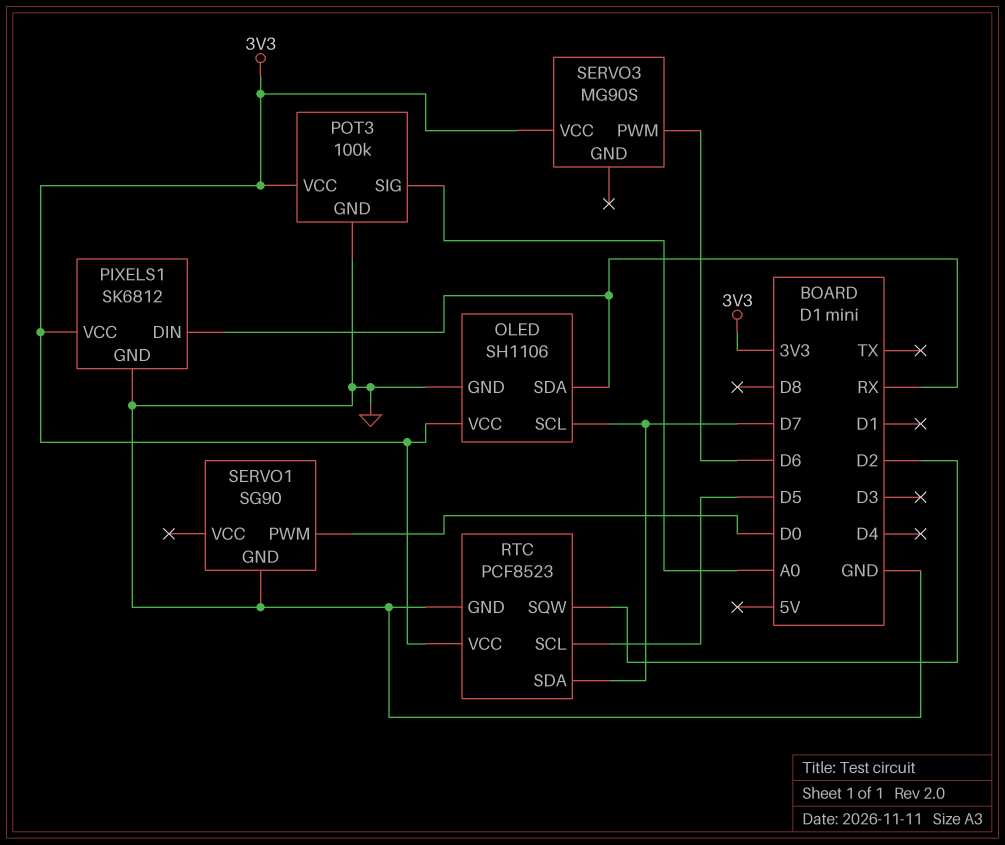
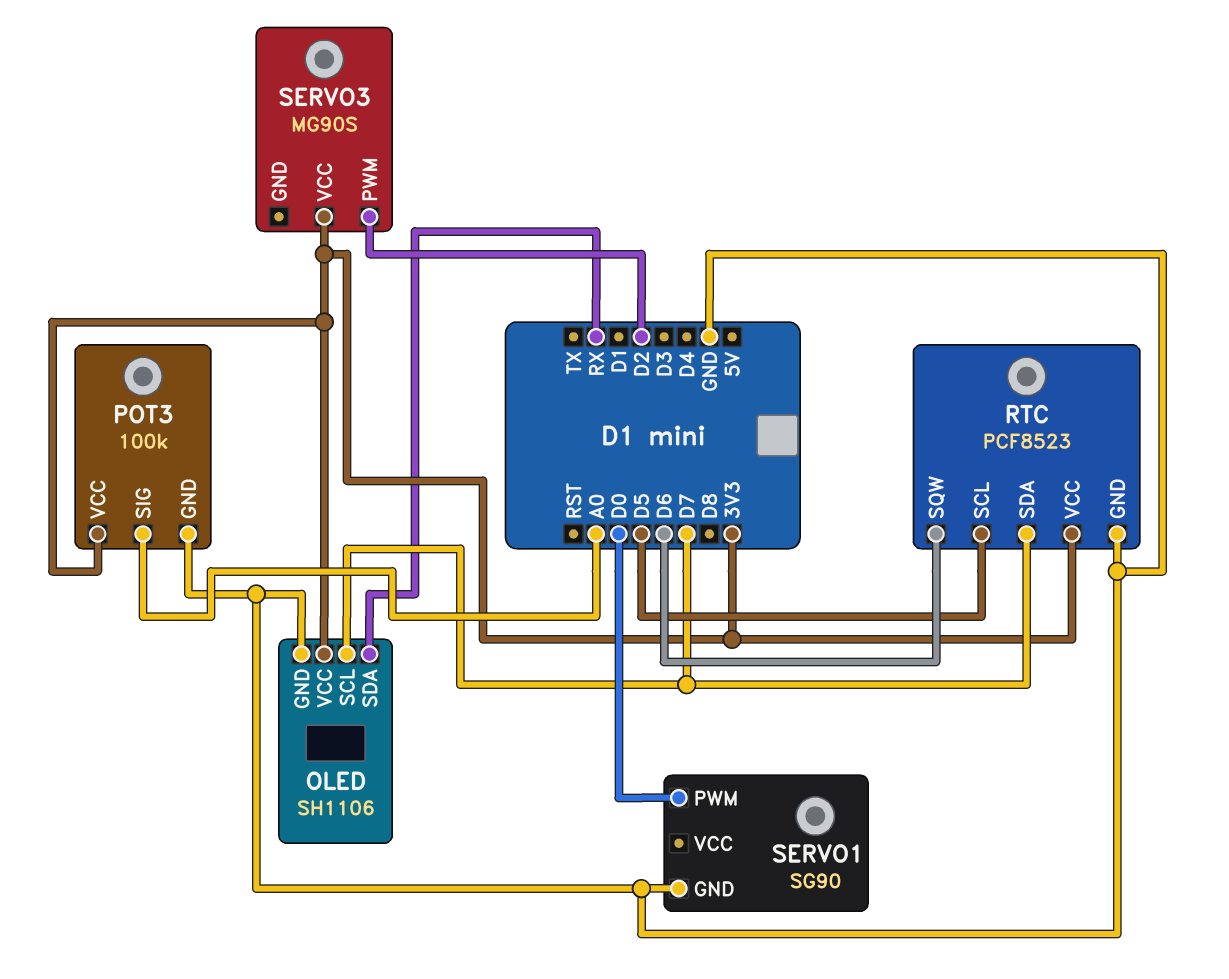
PIXELS1: SK6812 -> none
PIXELS1 pin DIN: RX -> none
PIXELS1 pin GND: GND -> none
PIXELS1 pin VCC: 3V3 -> none
RTC pin SQW: D2 -> D6
SERVO3 pin PWM: D6 -> D2

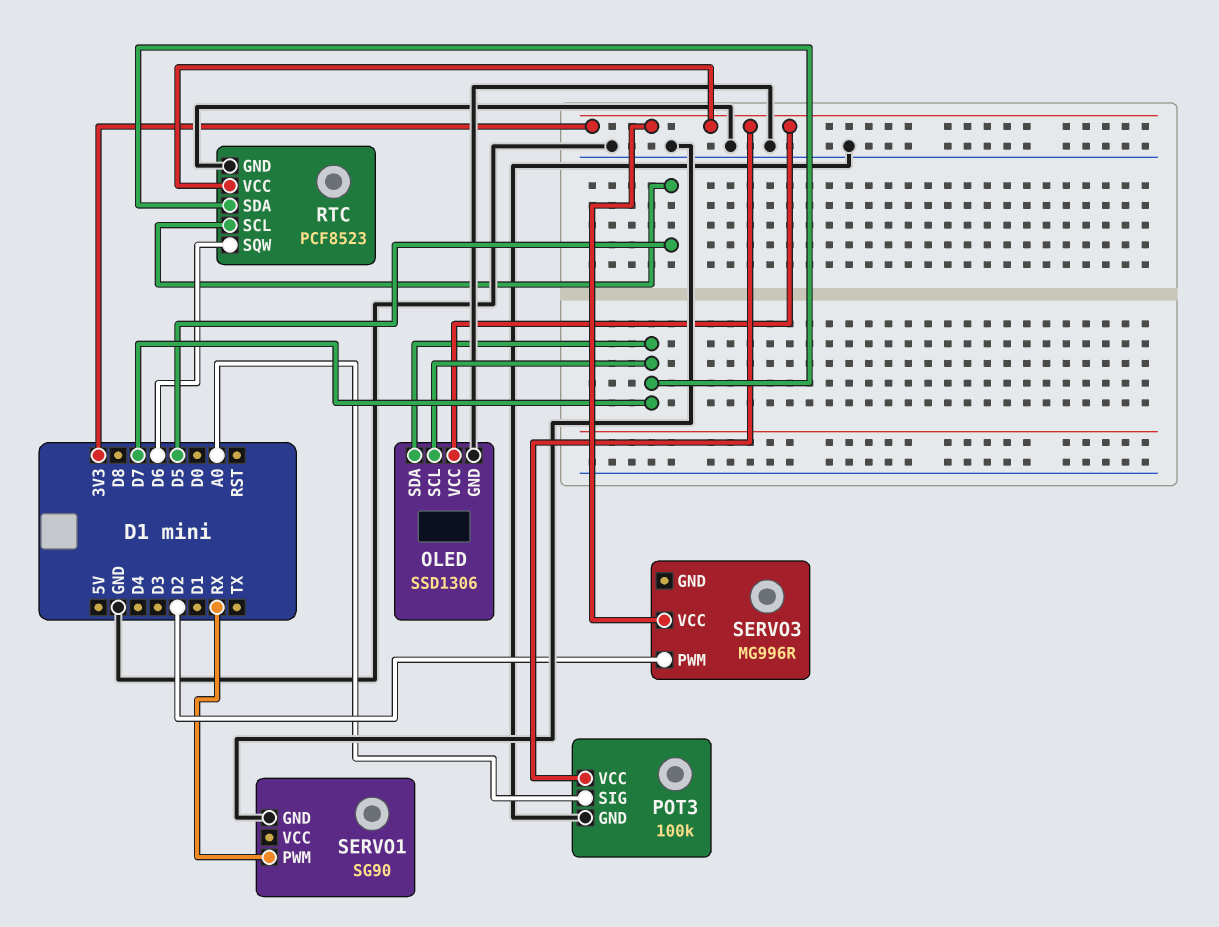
OLED: SH1106 -> SSD1306
OLED pin SDA: RX -> D7
SERVO1 pin PWM: D0 -> RX
SERVO3: MG90S -> MG996R

